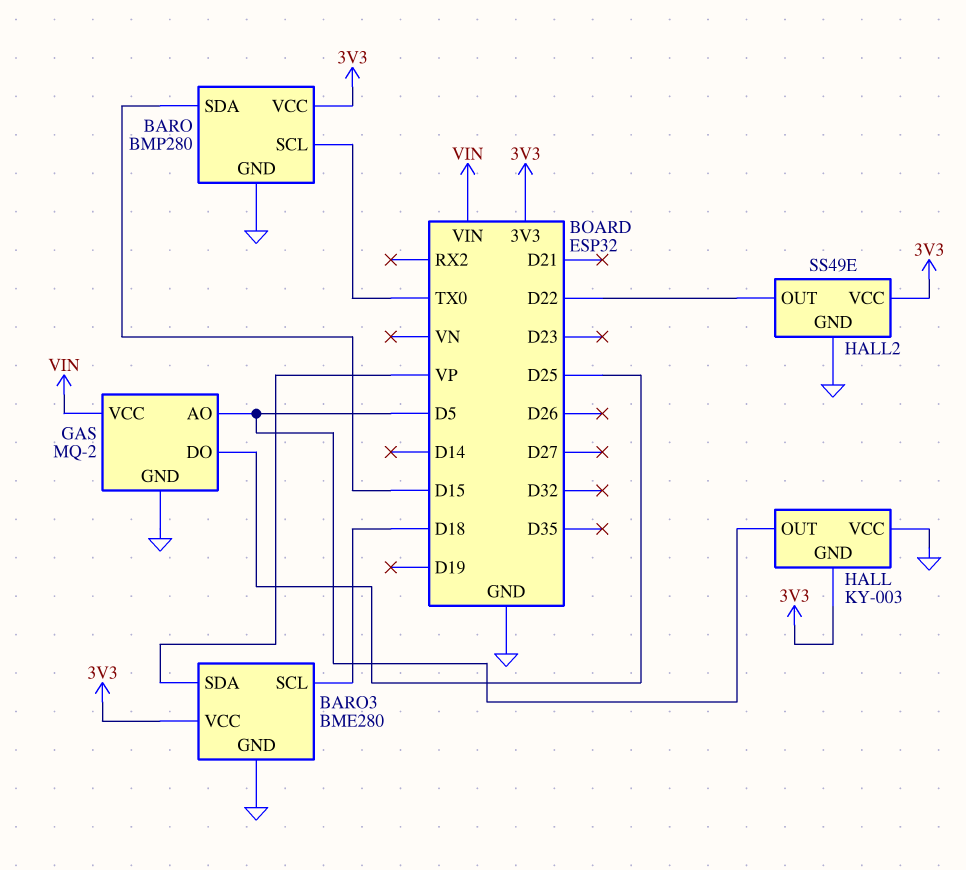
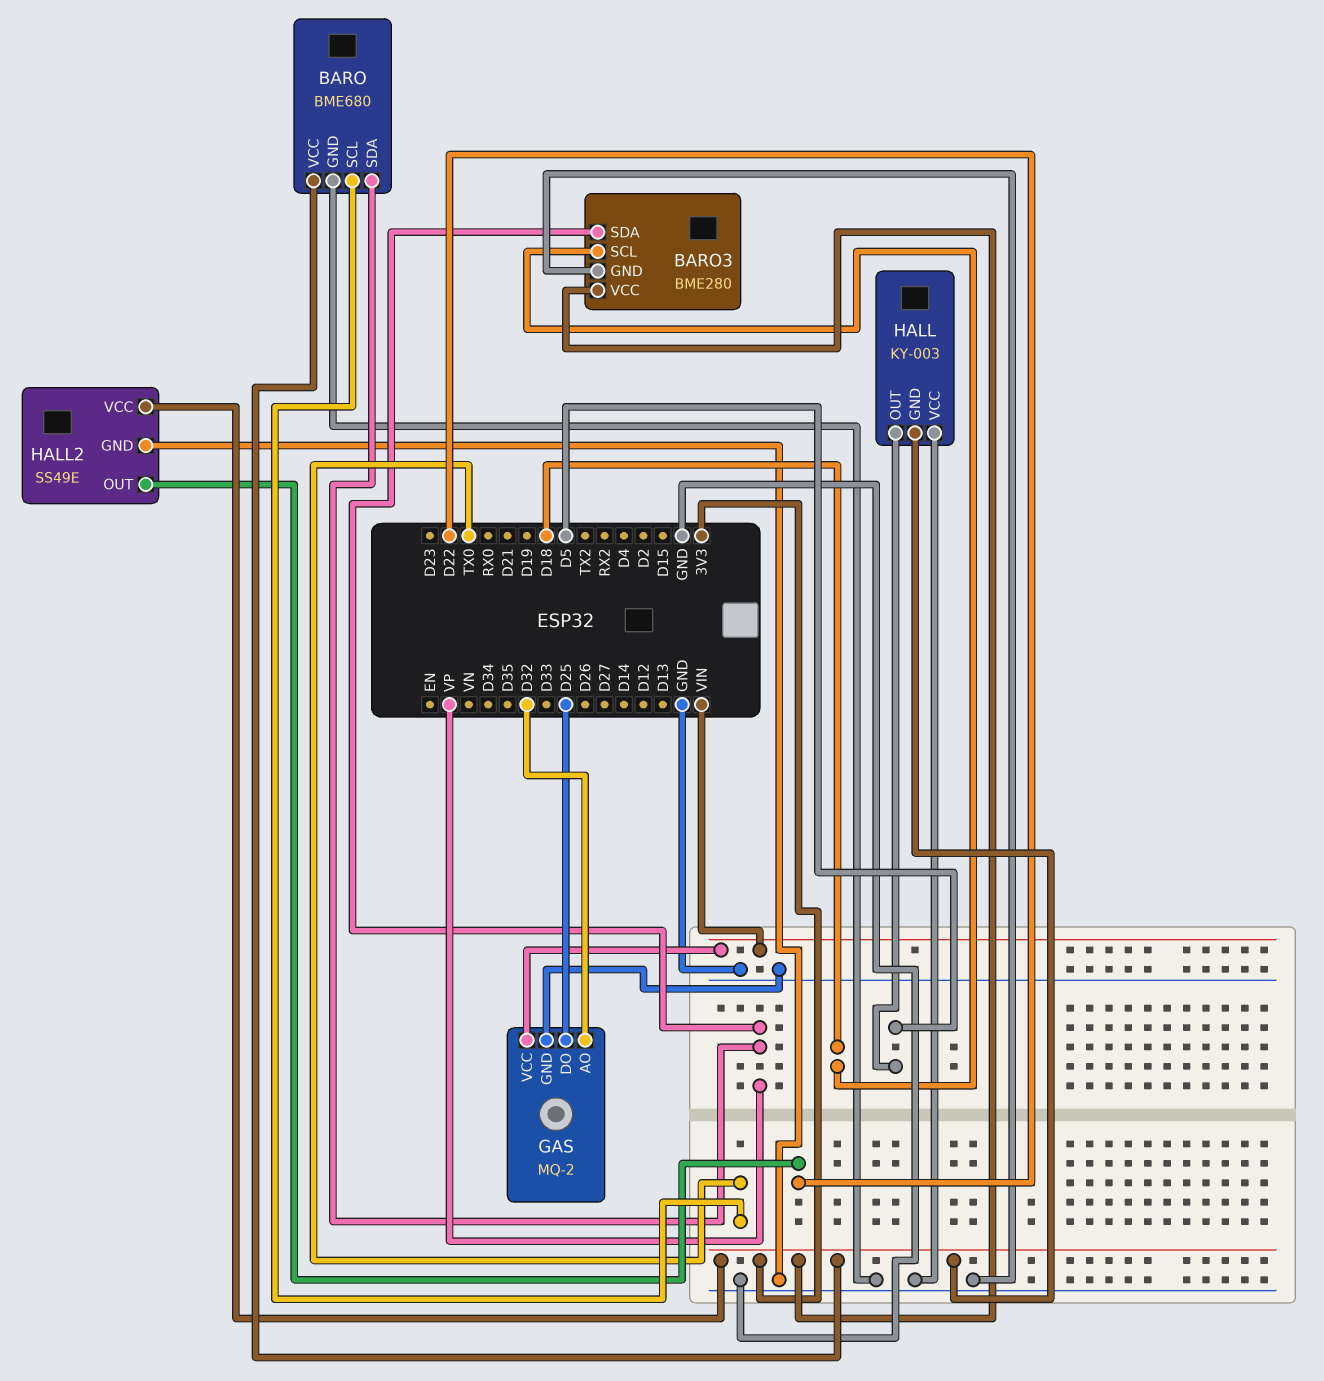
BARO: BMP280 -> BME680
BARO pin SDA: D15 -> VP
GAS pin AO: D5 -> D32

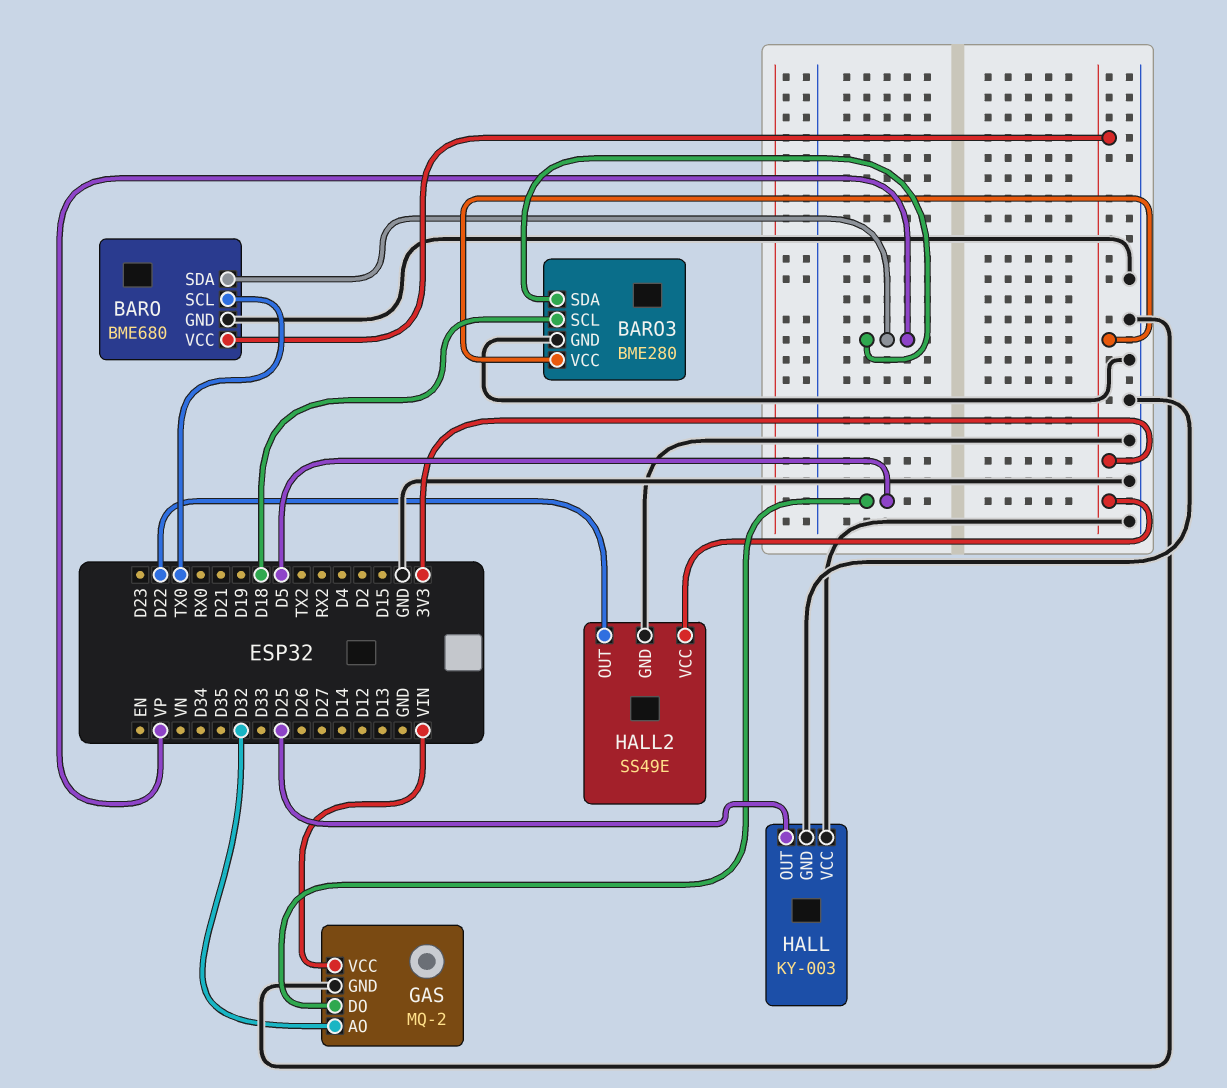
GAS pin DO: D25 -> D5
HALL pin GND: 3V3 -> GND
HALL pin OUT: D5 -> D25

